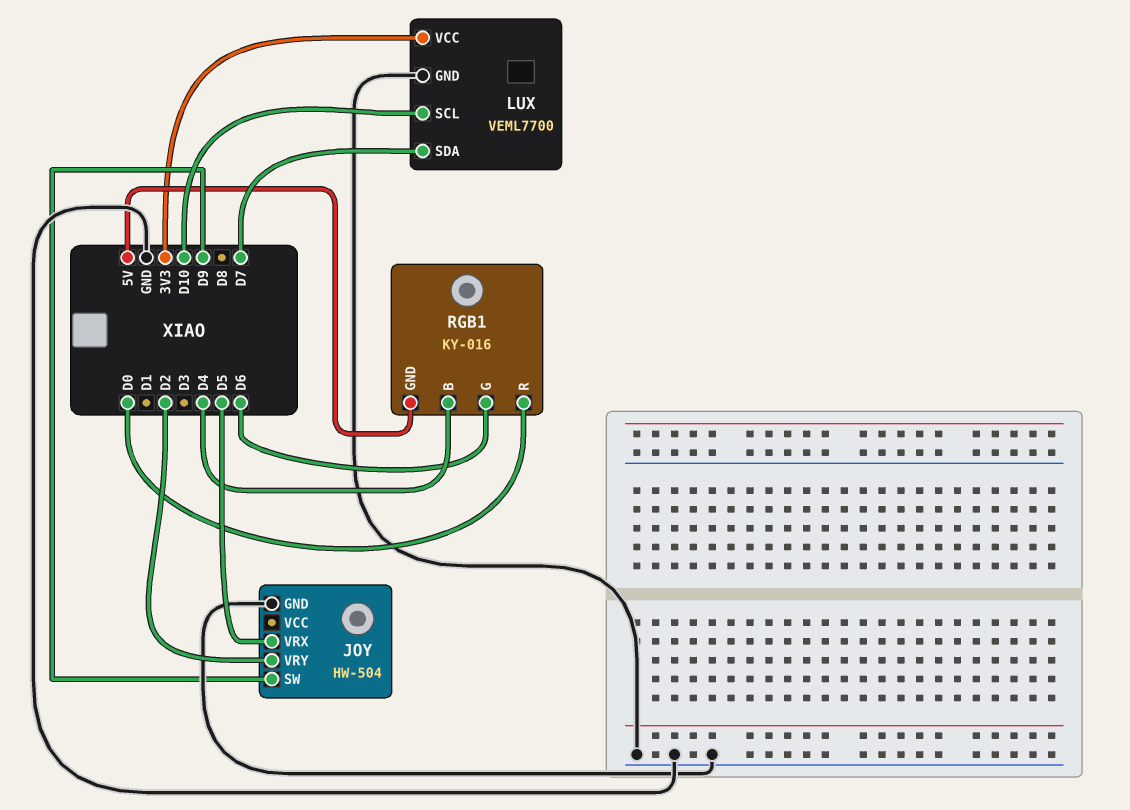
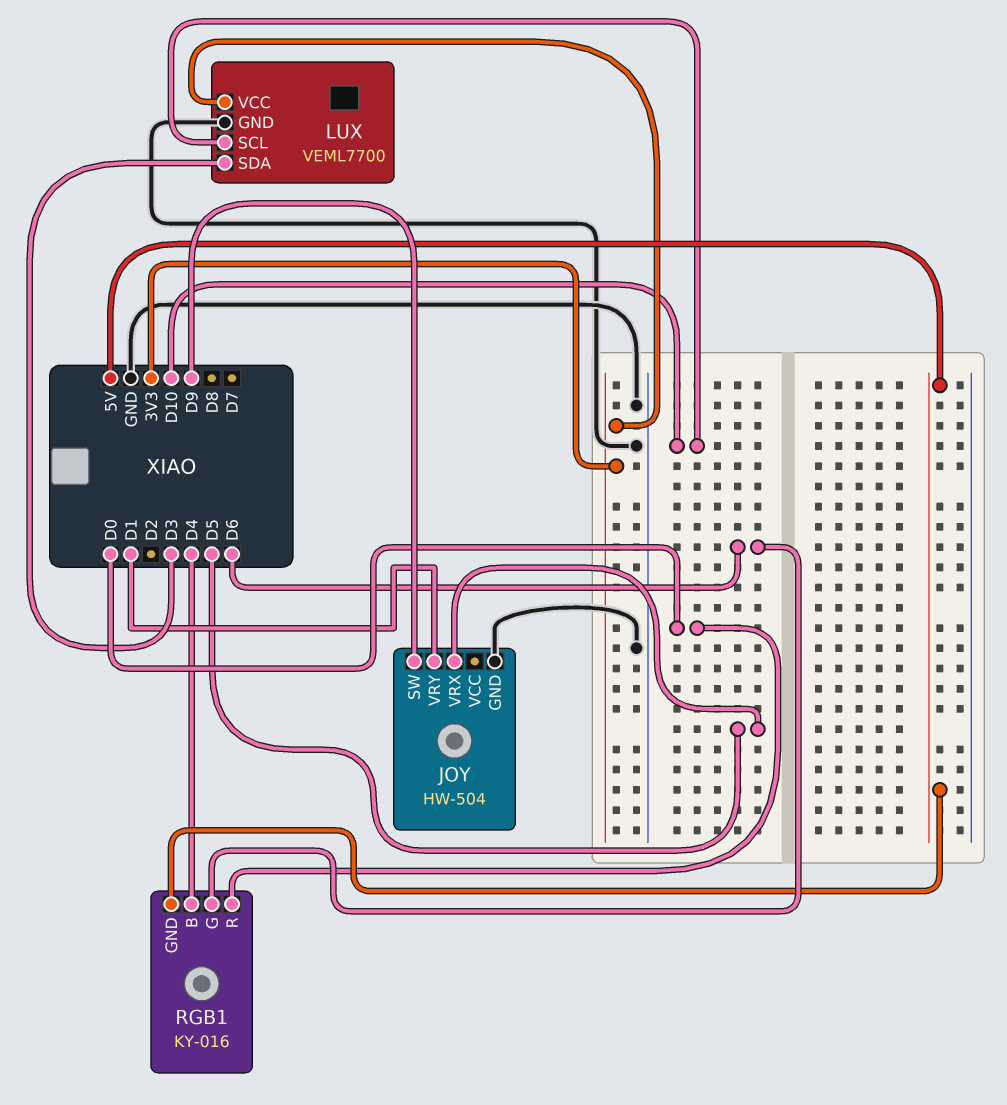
JOY pin VRY: D2 -> D1
LUX pin SDA: D7 -> D3

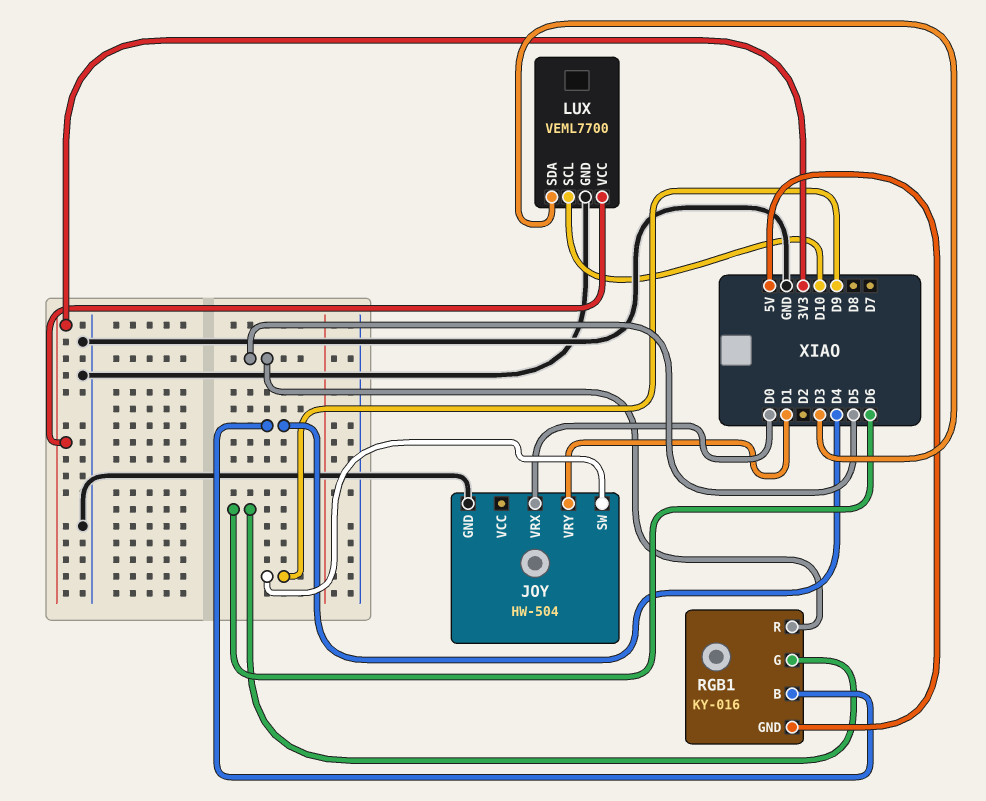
JOY pin VRX: D5 -> D0
RGB1 pin R: D0 -> D5

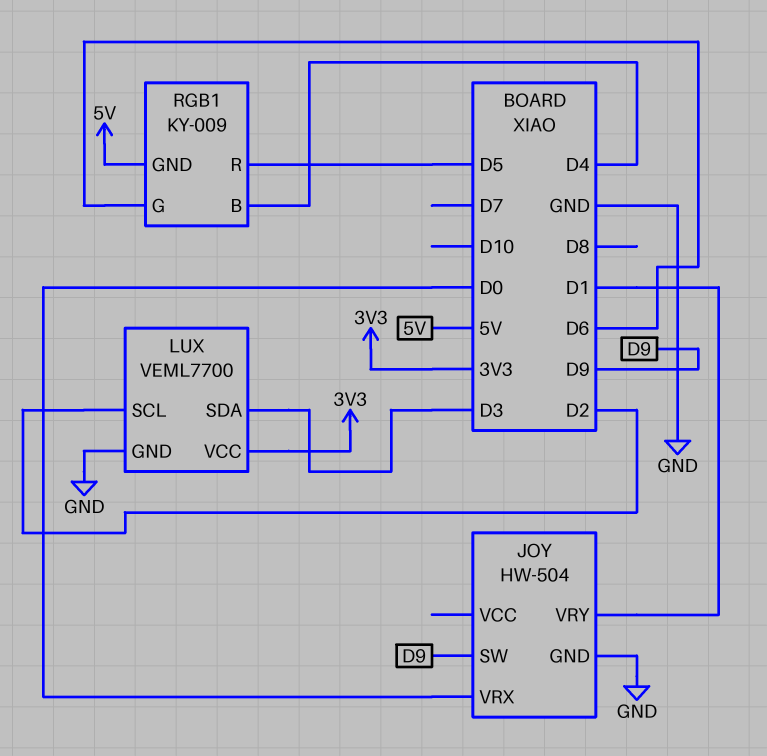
LUX pin SCL: D10 -> D2
RGB1: KY-016 -> KY-009

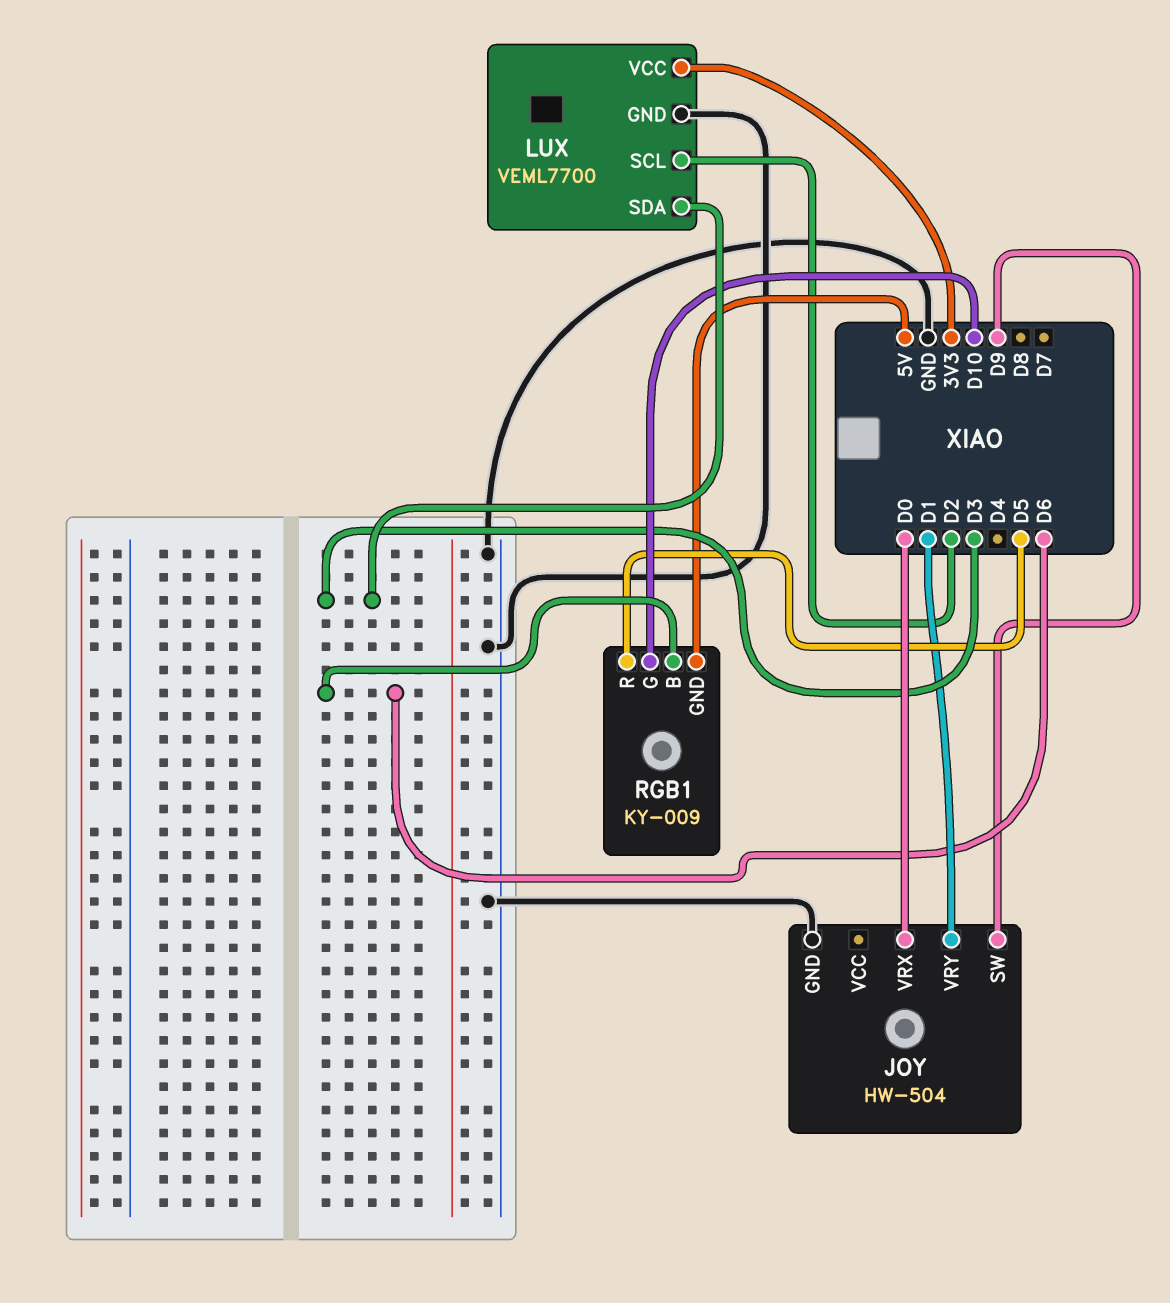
RGB1 pin B: D4 -> D6
RGB1 pin G: D6 -> D10

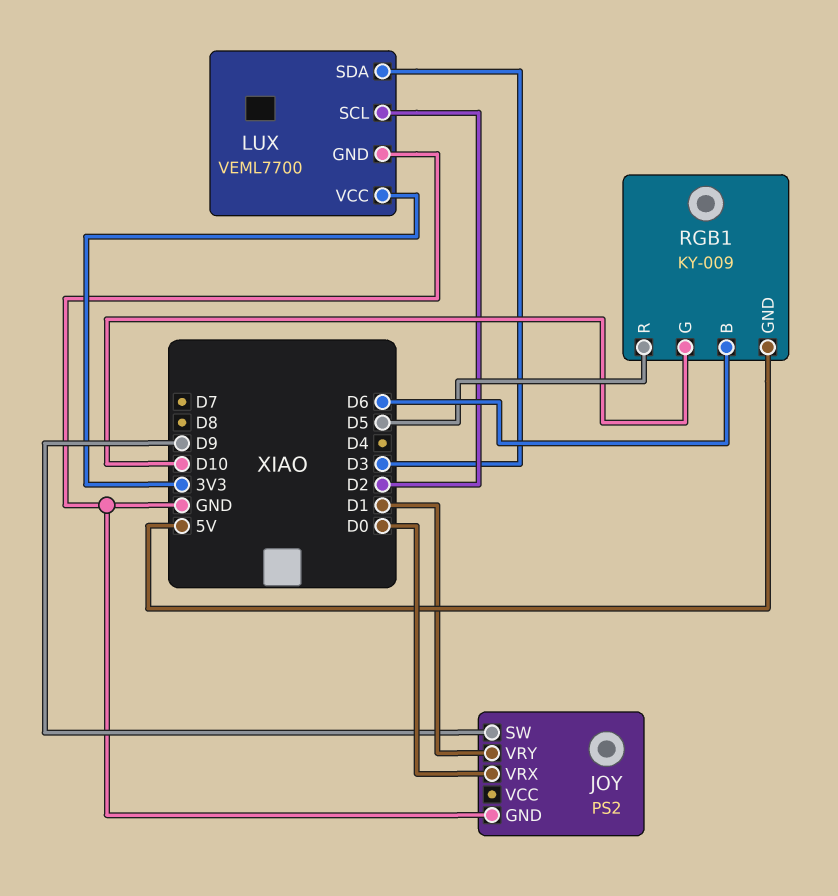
JOY: HW-504 -> PS2

